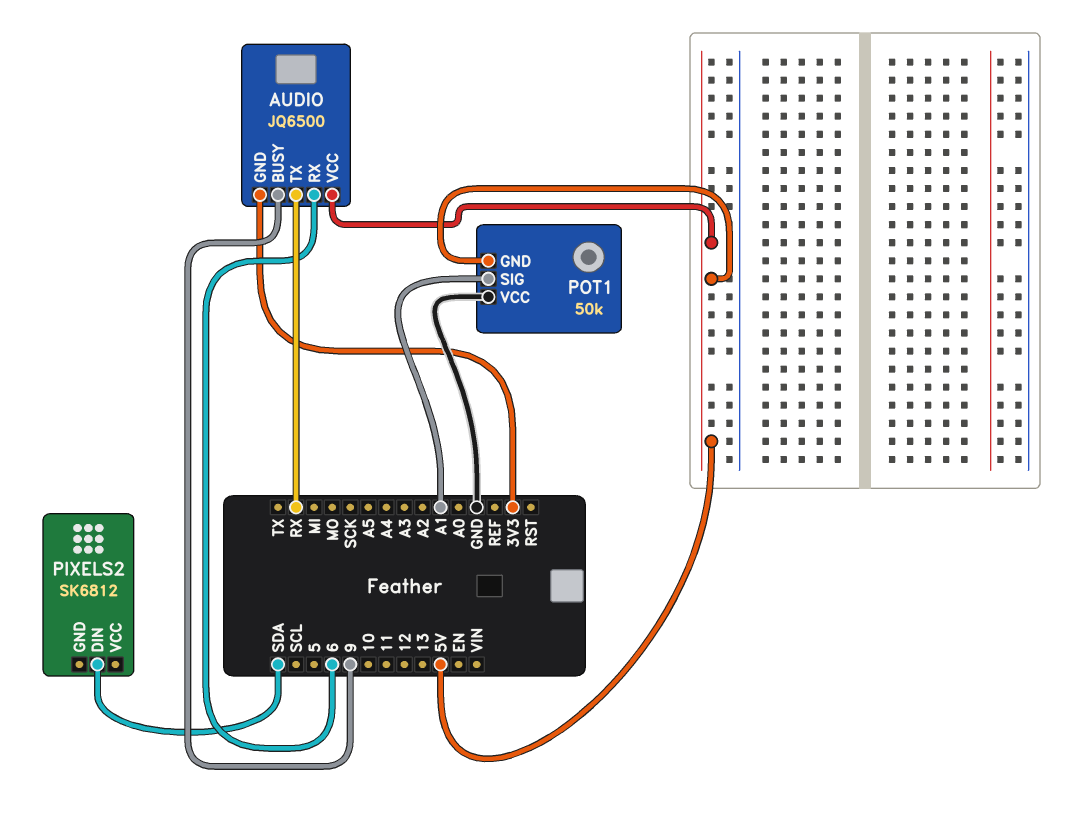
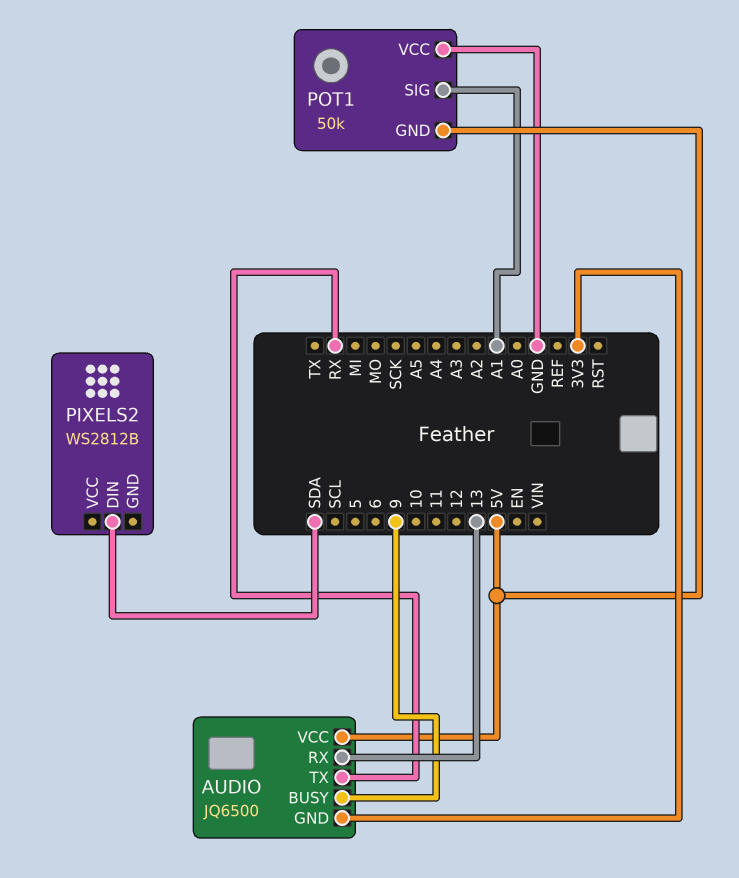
AUDIO pin RX: 6 -> 13
PIXELS2: SK6812 -> WS2812B

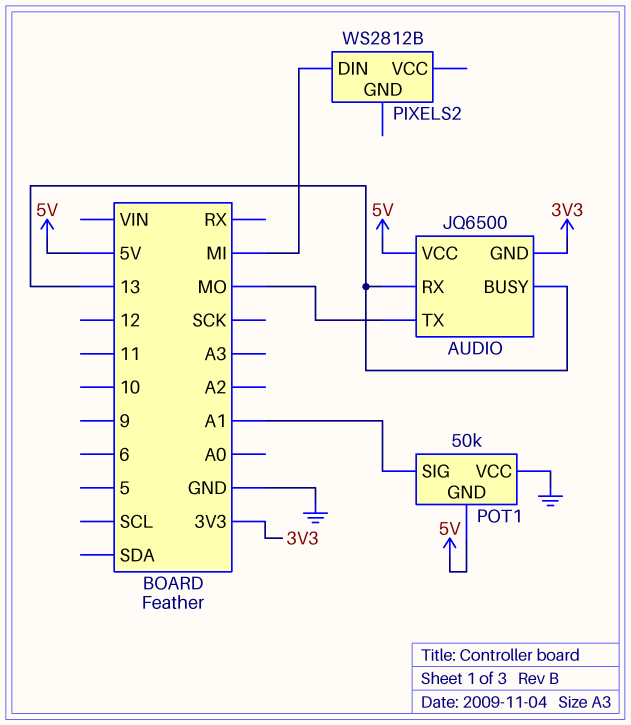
AUDIO pin BUSY: 9 -> 13
AUDIO pin TX: RX -> MO
PIXELS2 pin DIN: SDA -> MI

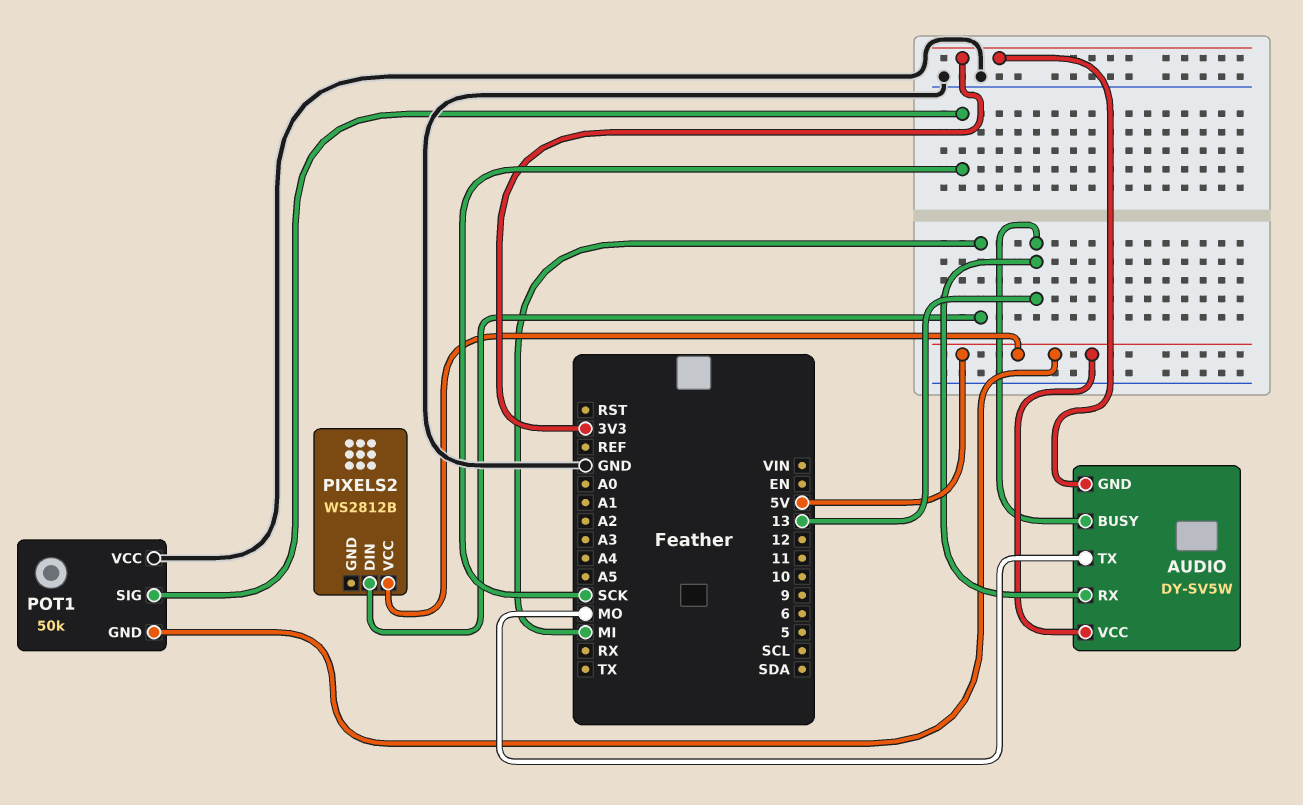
AUDIO: JQ6500 -> DY-SV5W
PIXELS2 pin VCC: none -> 5V
POT1 pin SIG: A1 -> SCK

